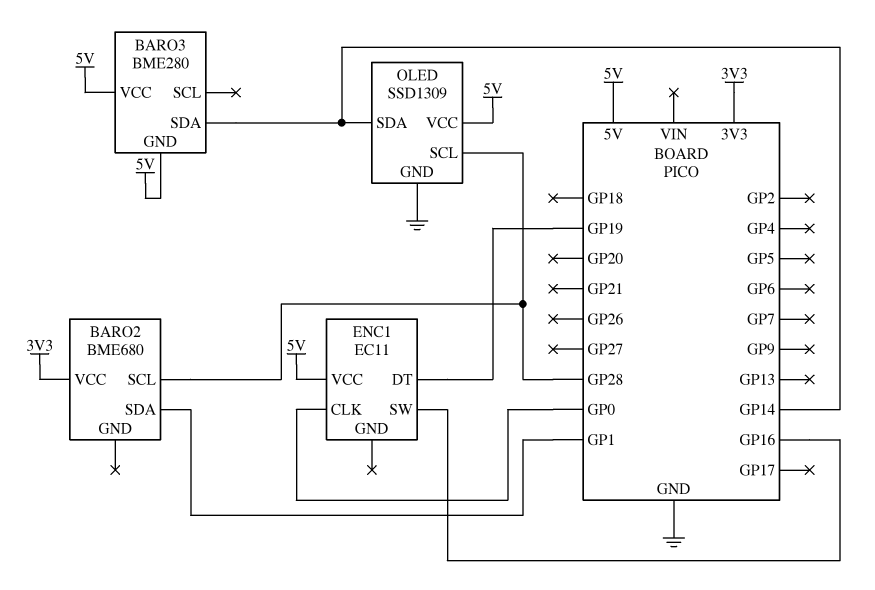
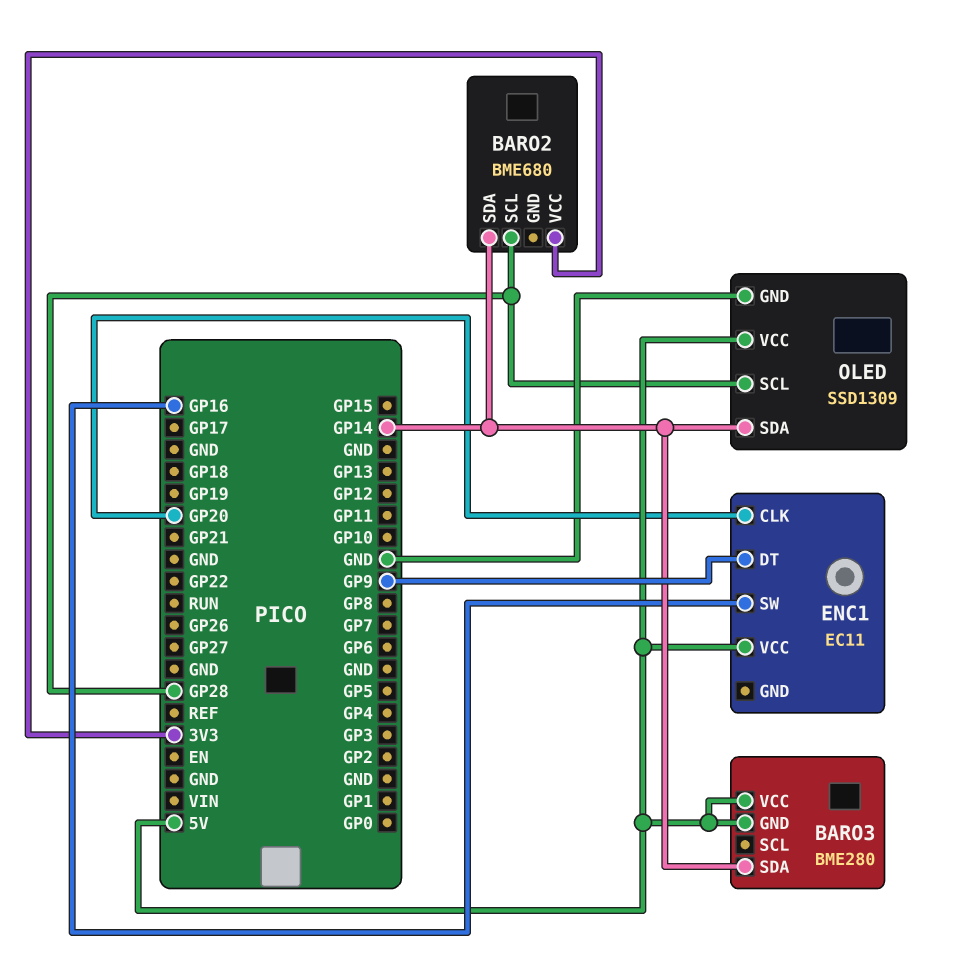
BARO2 pin SDA: GP1 -> GP14
ENC1 pin CLK: GP0 -> GP20
ENC1 pin DT: GP19 -> GP9

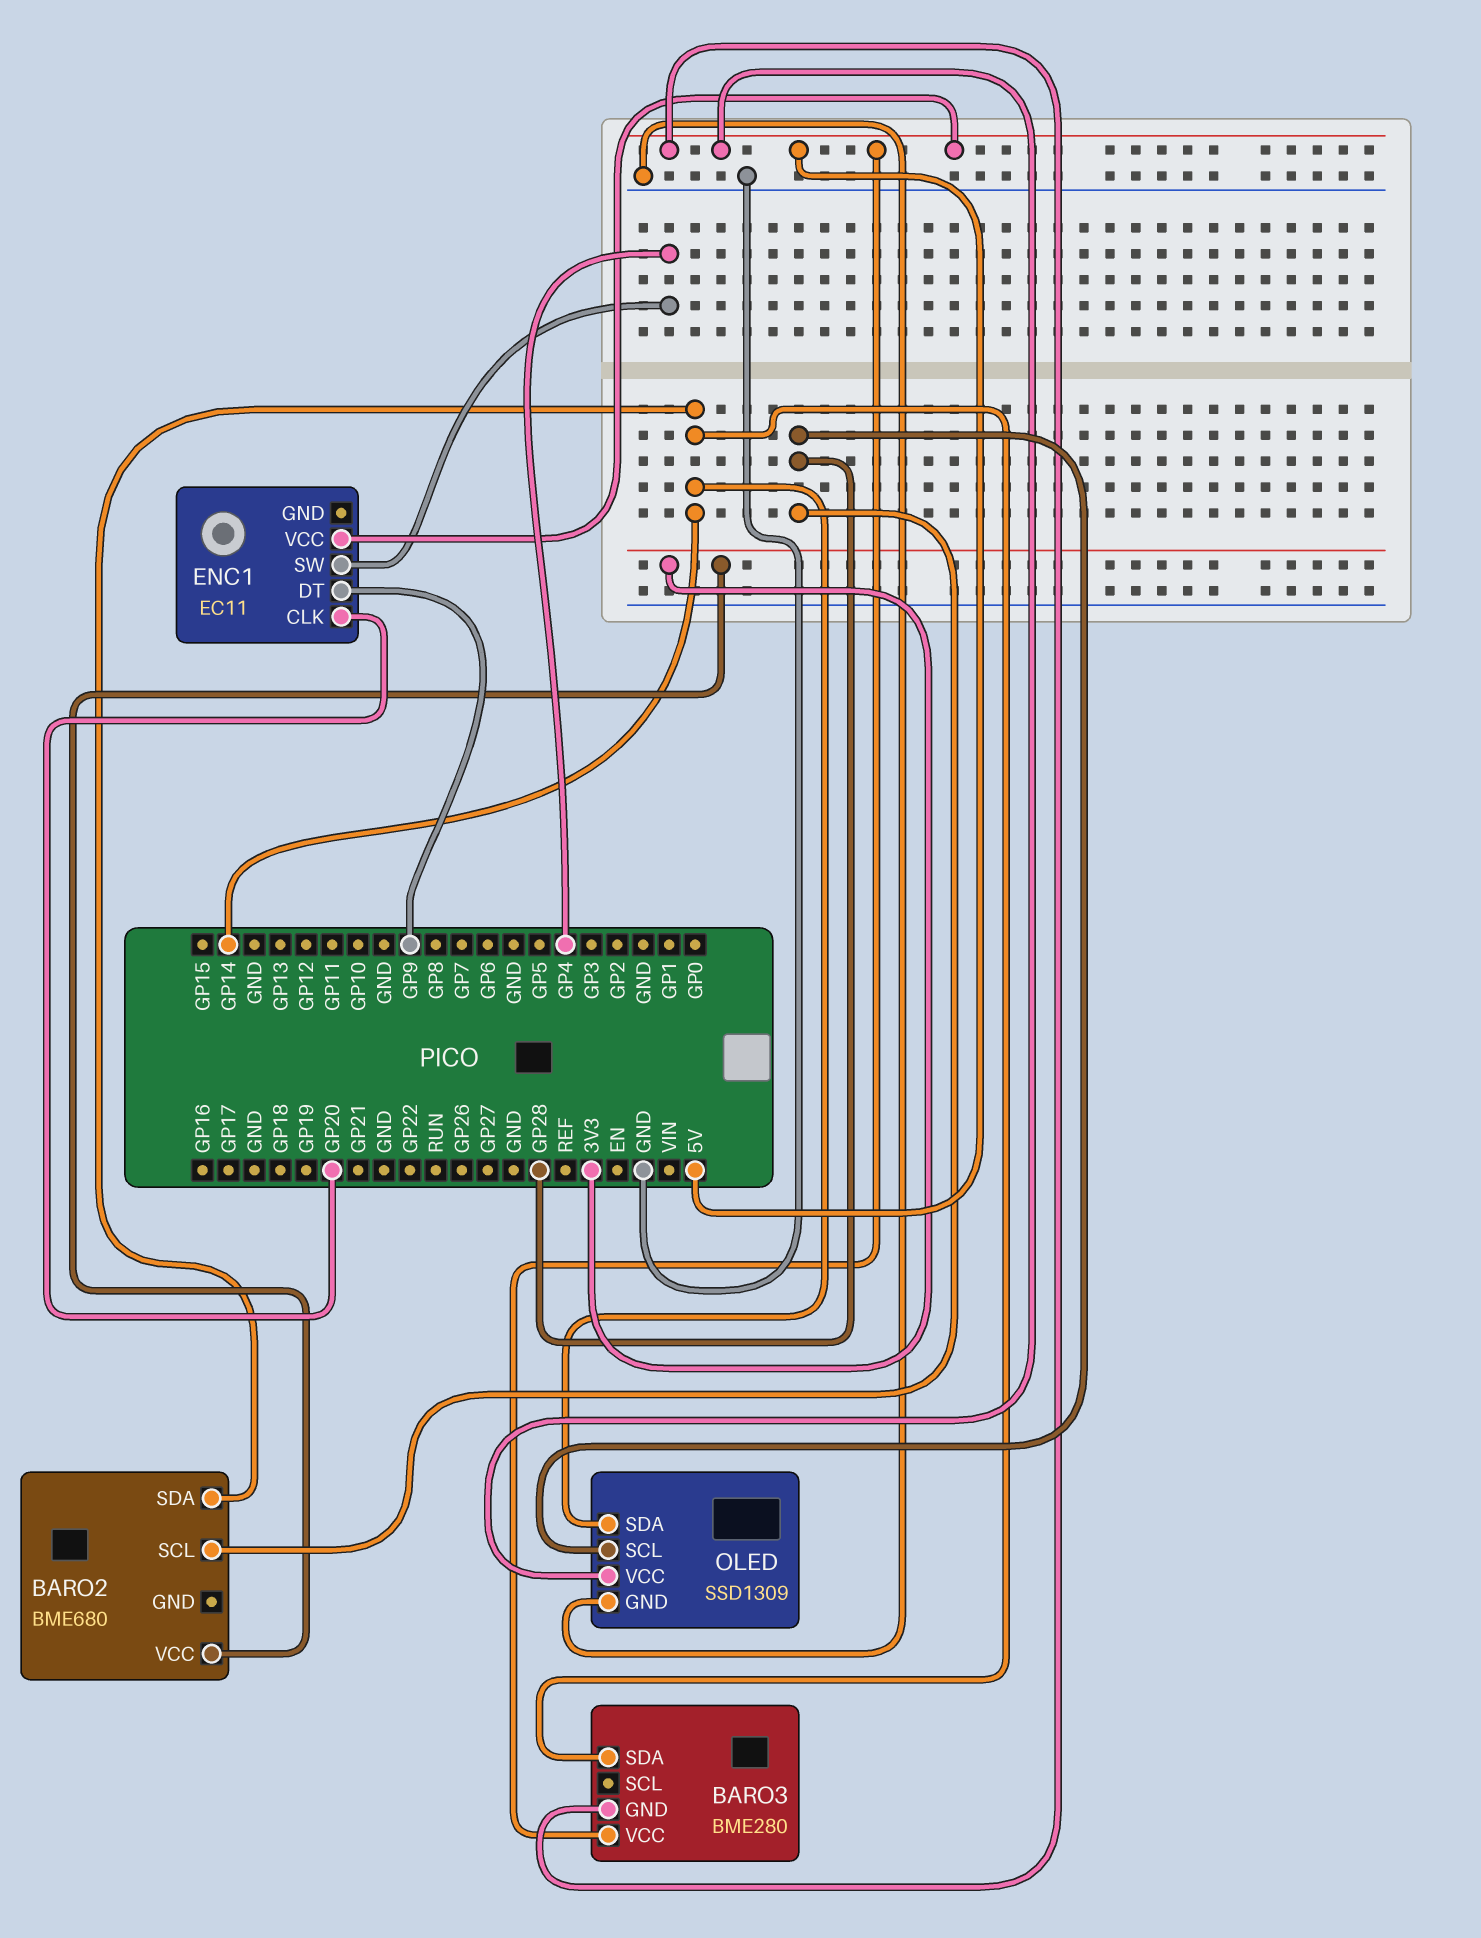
ENC1 pin SW: GP16 -> GP4

